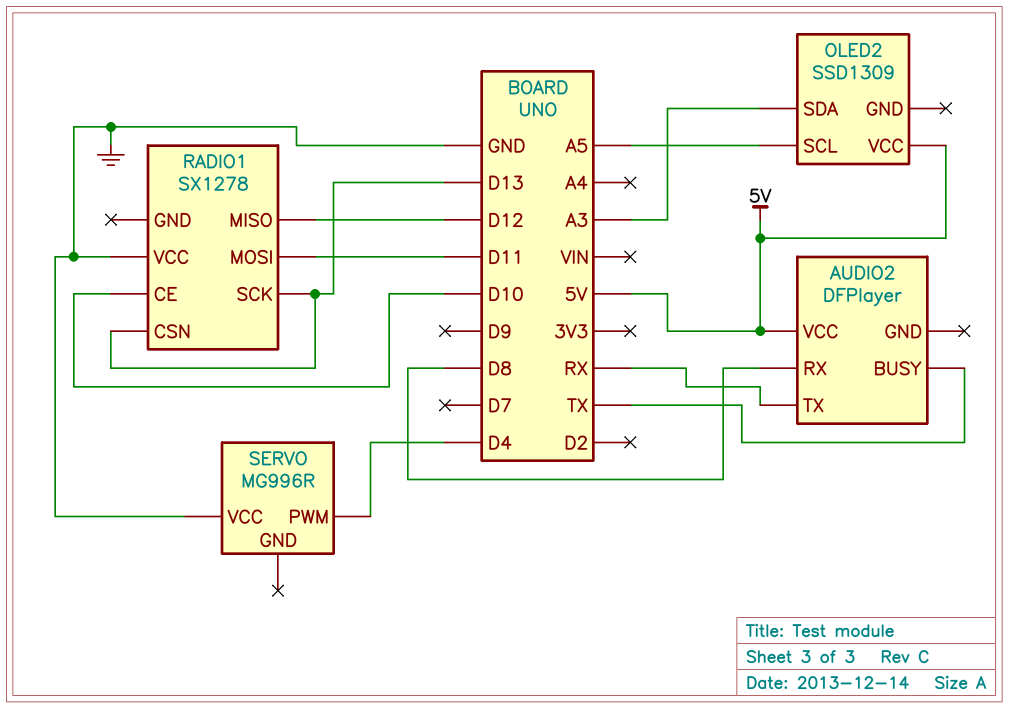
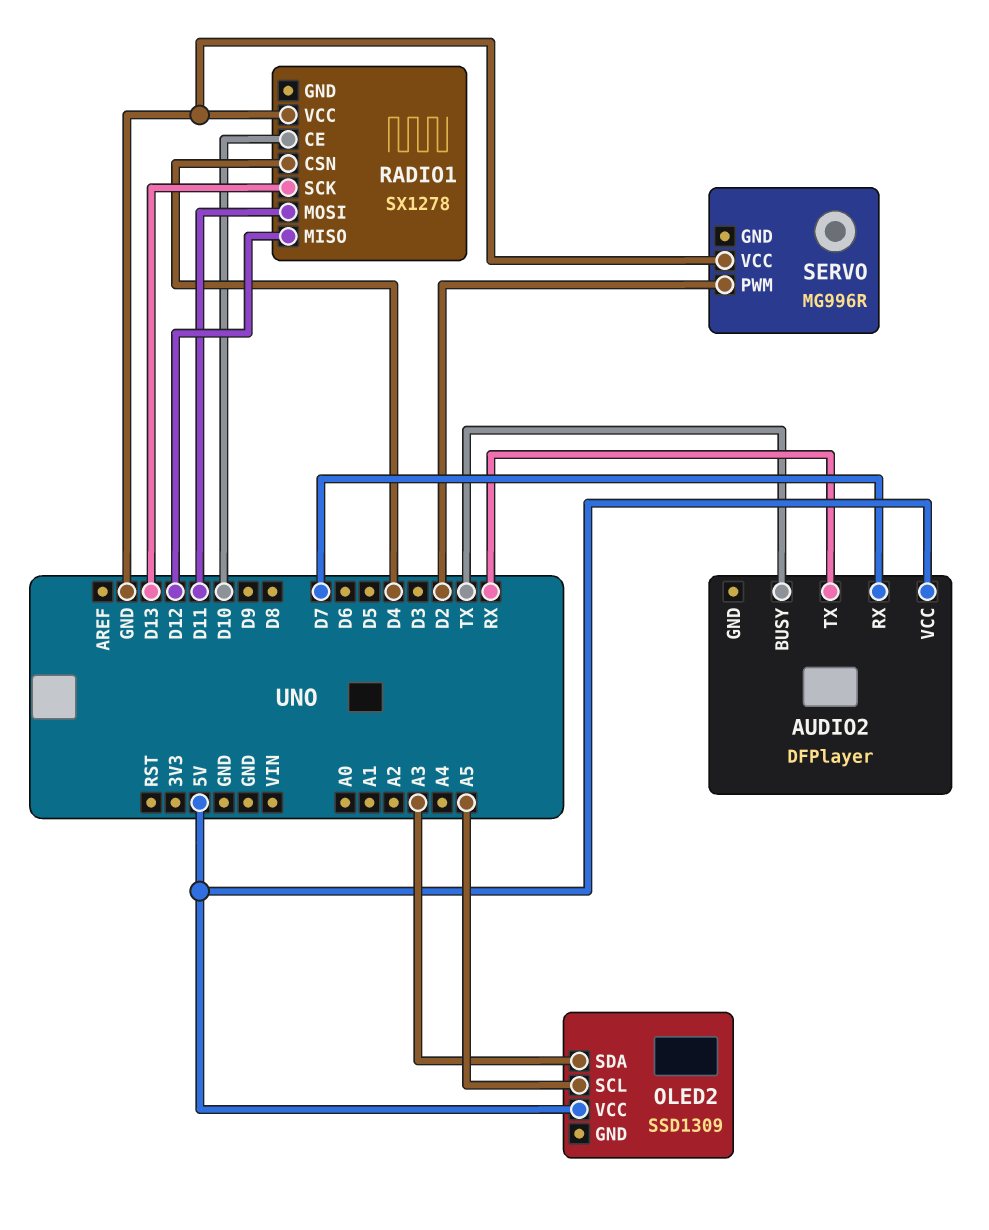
AUDIO2 pin RX: D8 -> D7
RADIO1 pin CSN: D13 -> D4
SERVO pin PWM: D4 -> D2

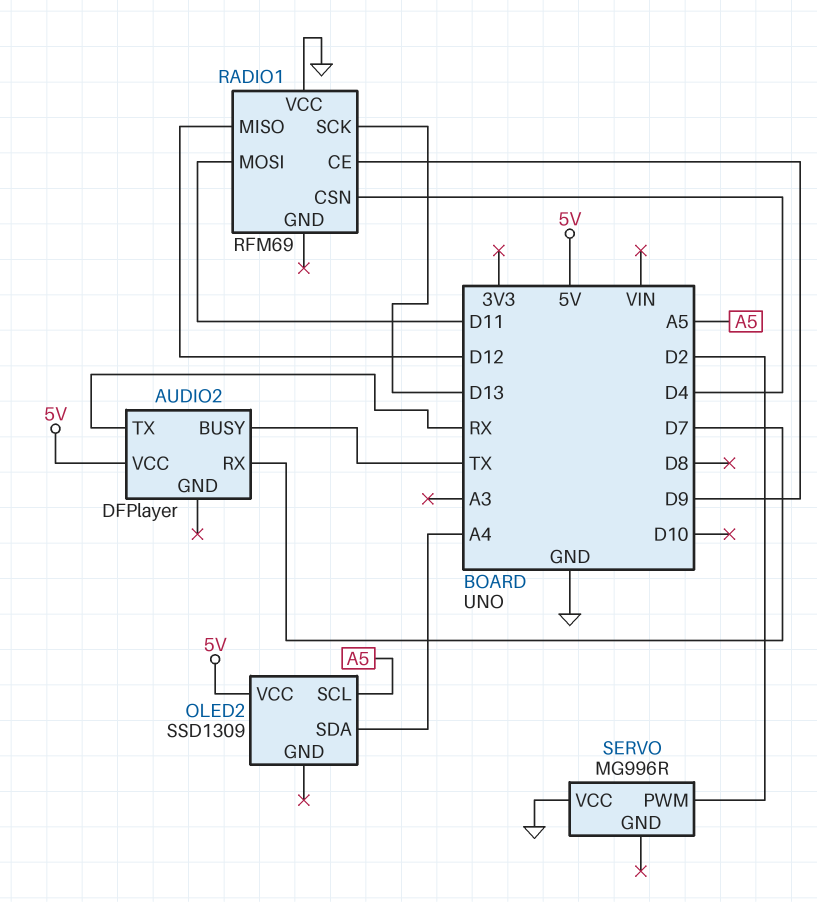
OLED2 pin SDA: A3 -> A4
RADIO1: SX1278 -> RFM69
RADIO1 pin CE: D10 -> D9

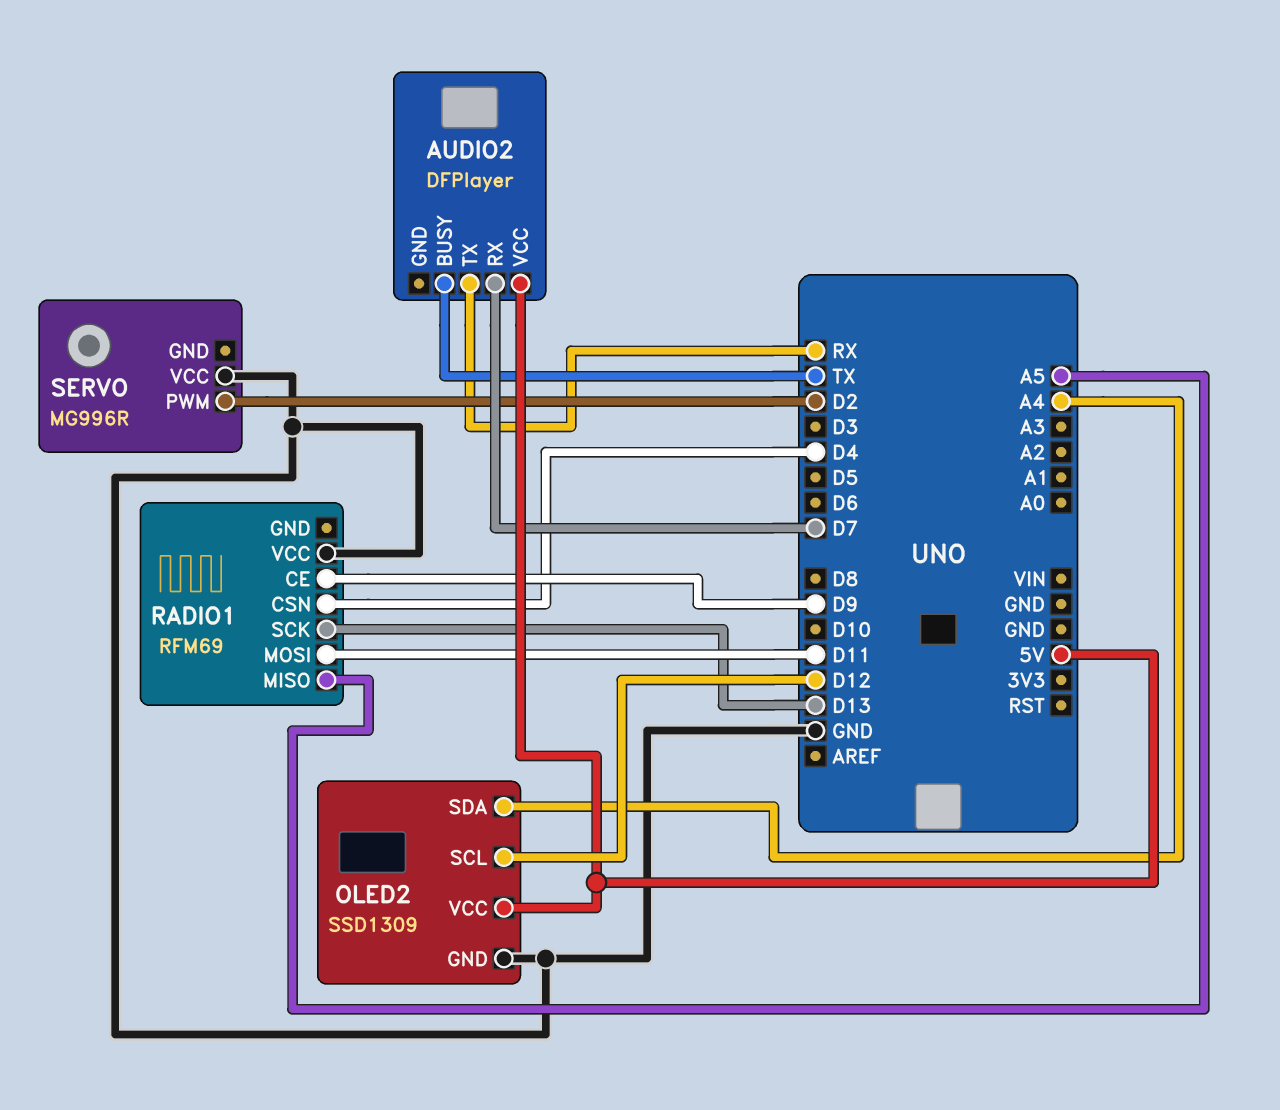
OLED2 pin GND: none -> GND
OLED2 pin SCL: A5 -> D12
RADIO1 pin MISO: D12 -> A5

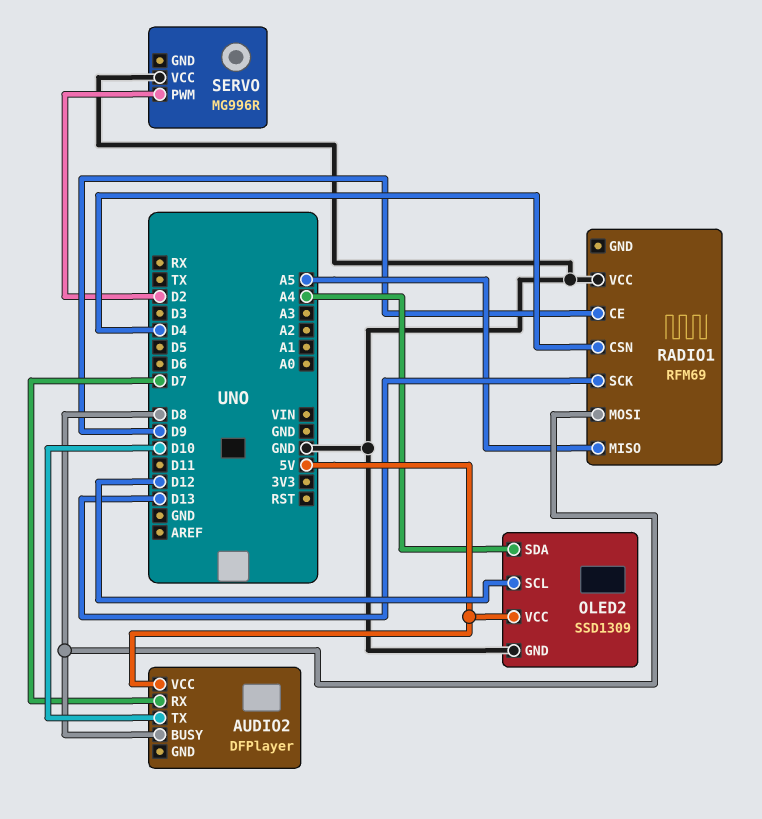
AUDIO2 pin BUSY: TX -> D8
AUDIO2 pin TX: RX -> D10
RADIO1 pin MOSI: D11 -> D8

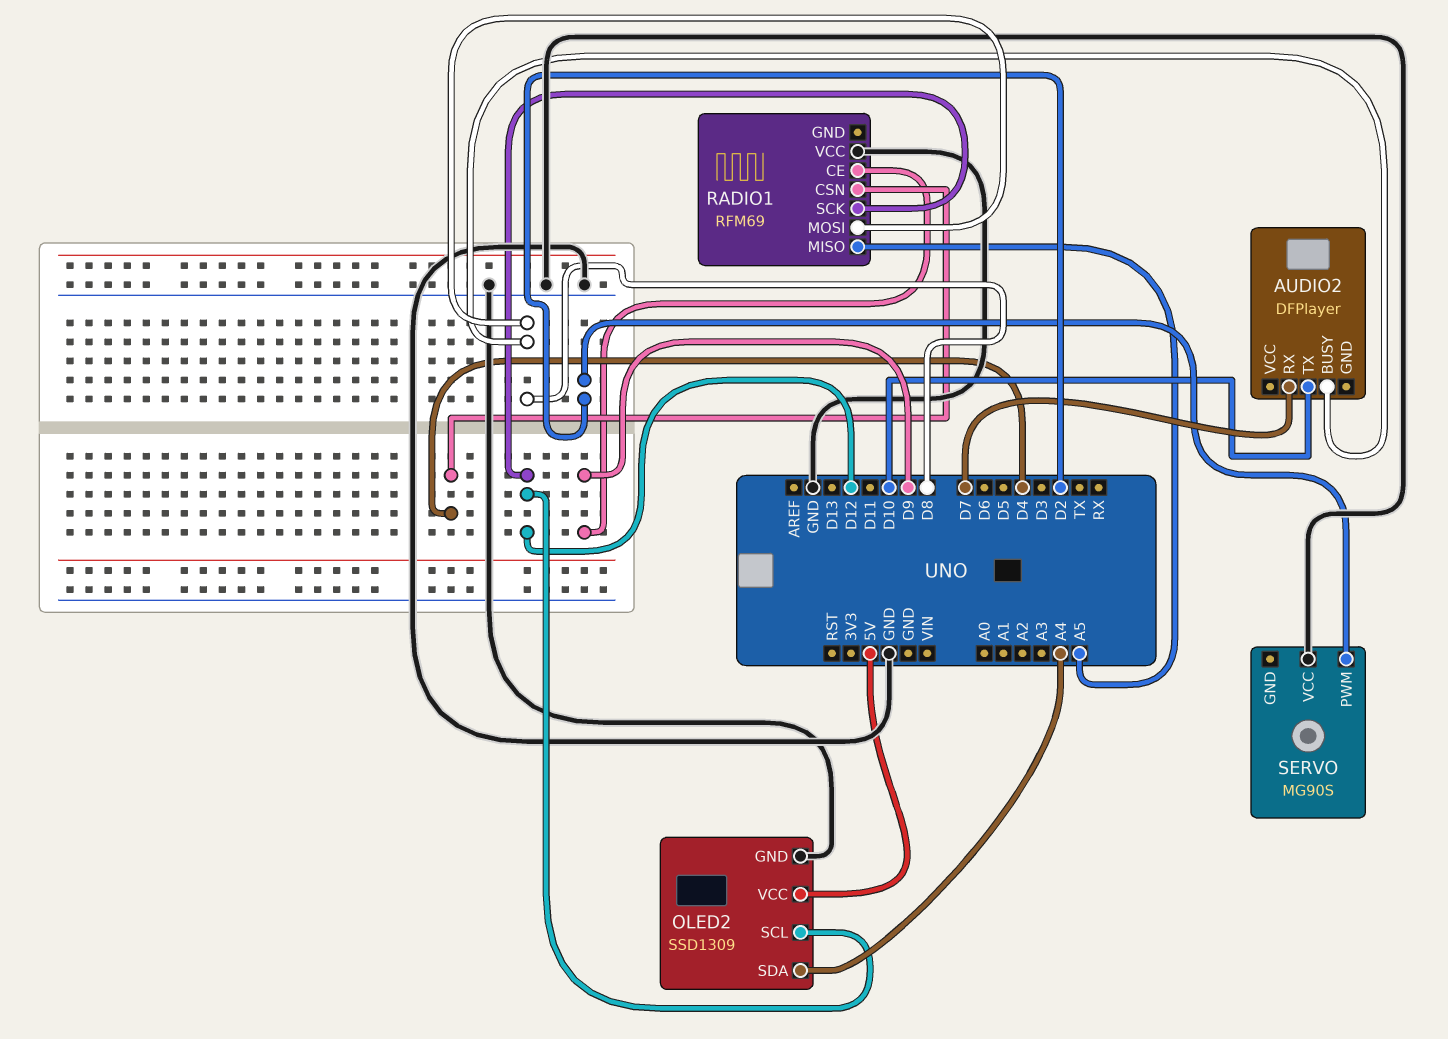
AUDIO2 pin VCC: 5V -> none
RADIO1 pin SCK: D13 -> D12
SERVO: MG996R -> MG90S

